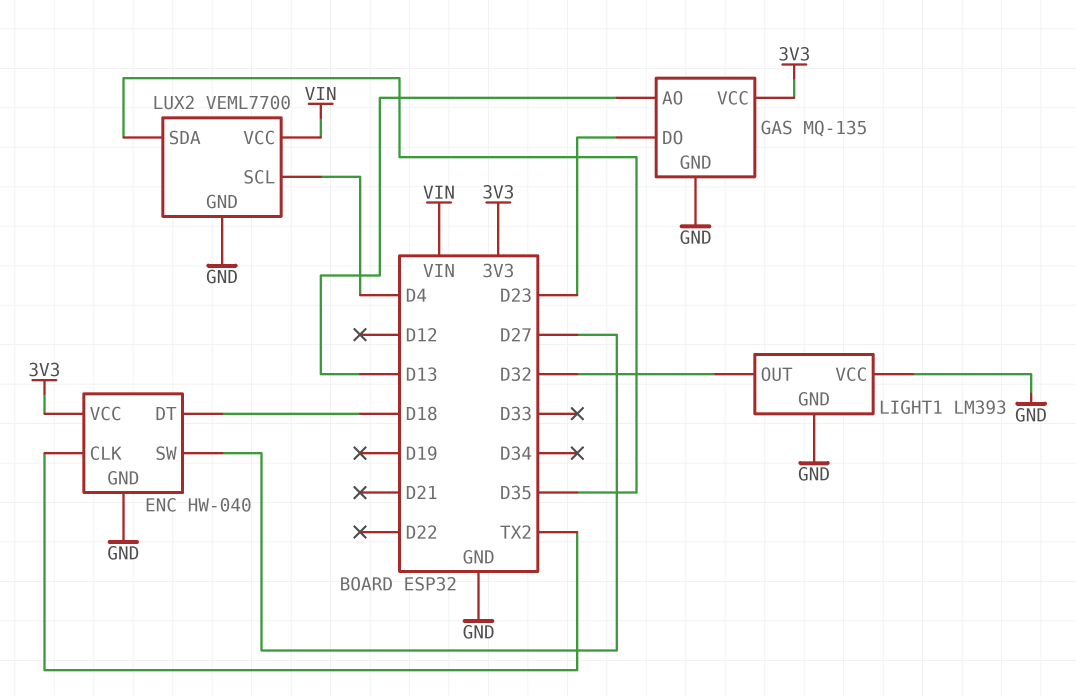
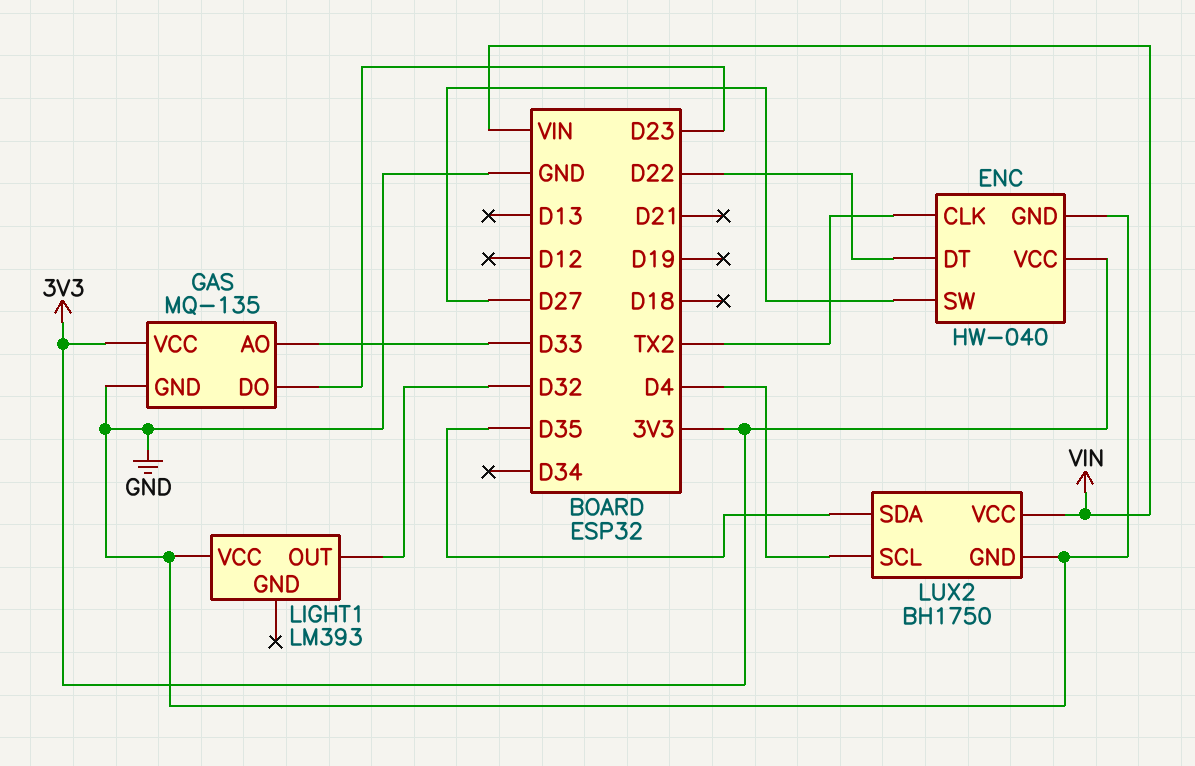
ENC pin DT: D18 -> D22
GAS pin AO: D13 -> D33
LIGHT1 pin GND: GND -> none
LUX2: VEML7700 -> BH1750

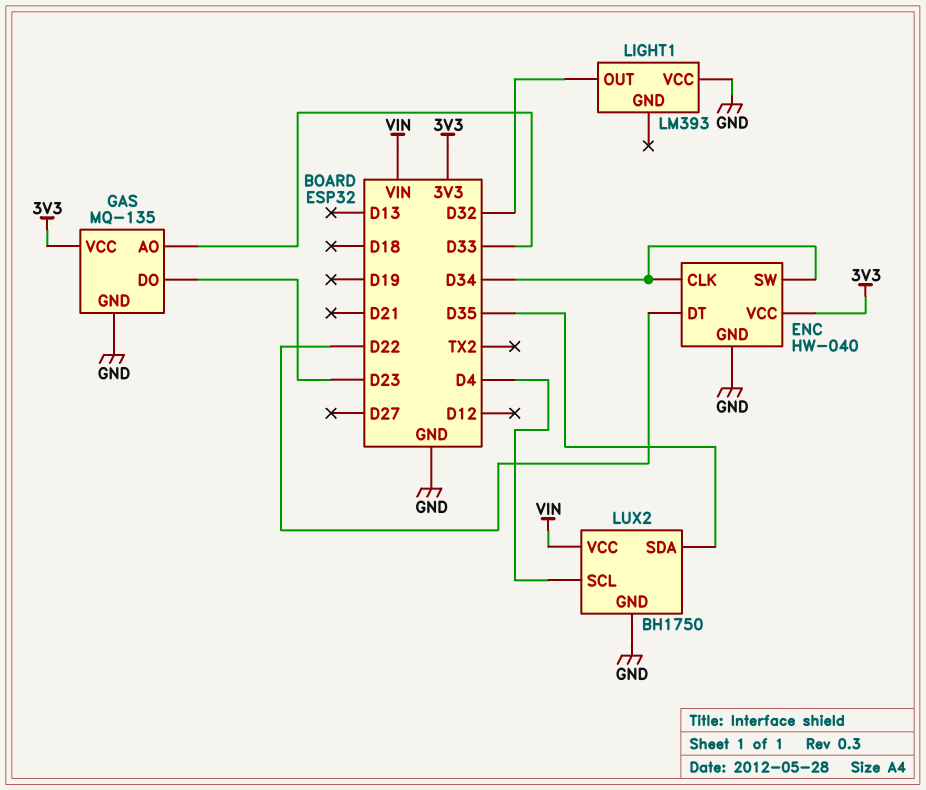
ENC pin CLK: TX2 -> D34
ENC pin SW: D27 -> D34

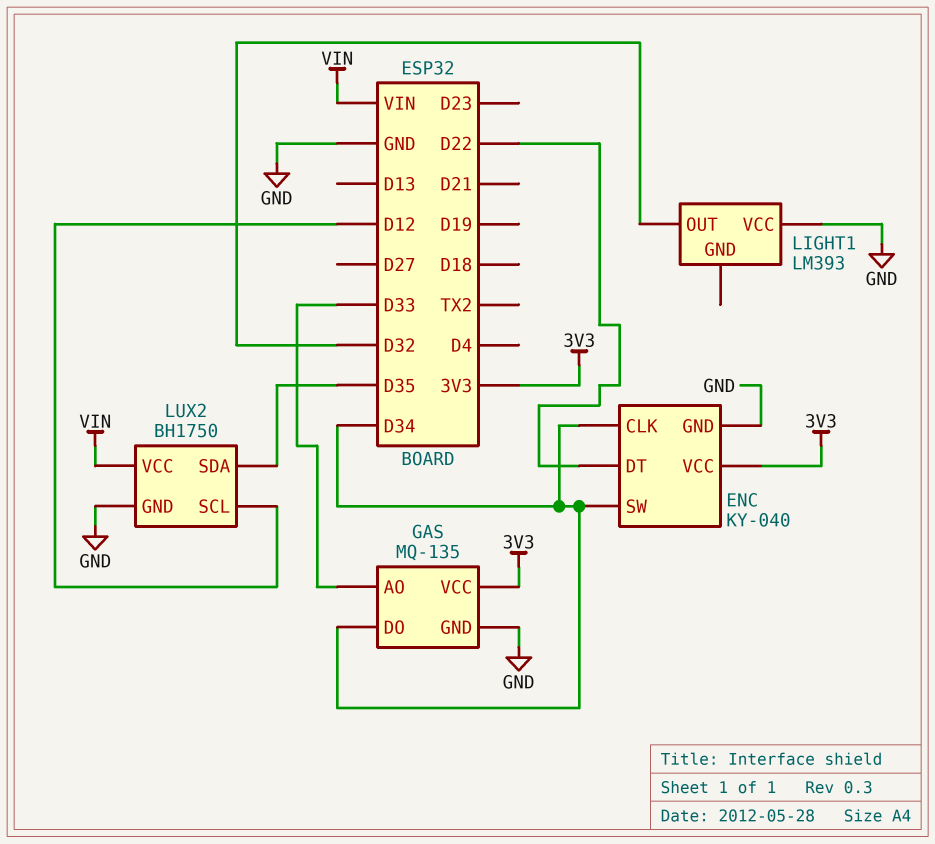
ENC: HW-040 -> KY-040
GAS pin DO: D23 -> D34
LUX2 pin SCL: D4 -> D12

